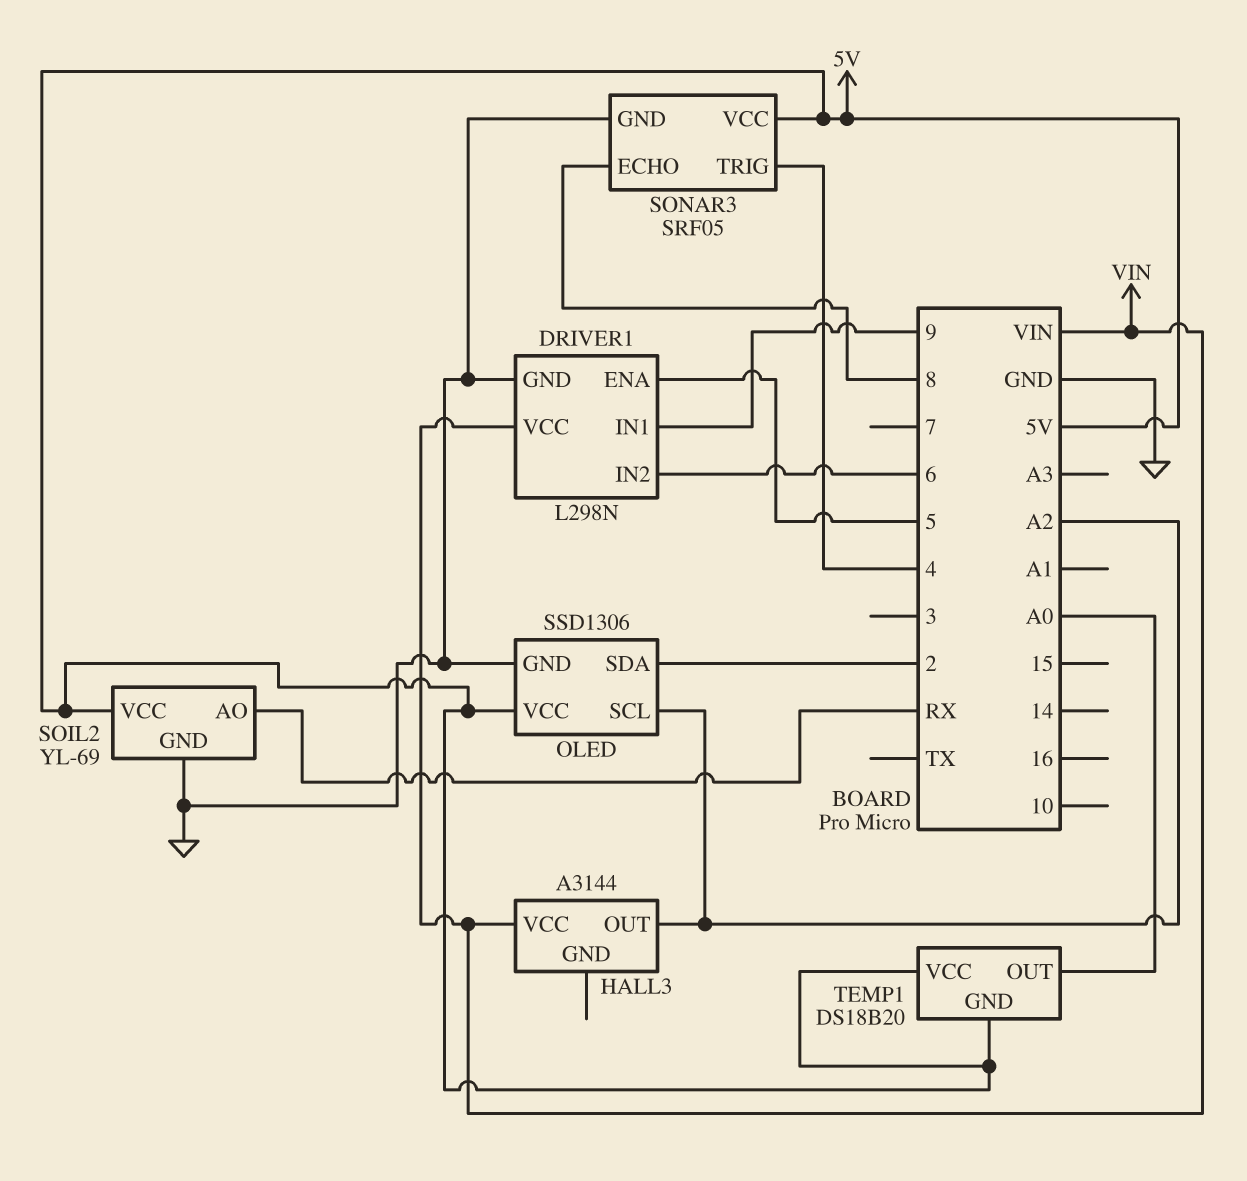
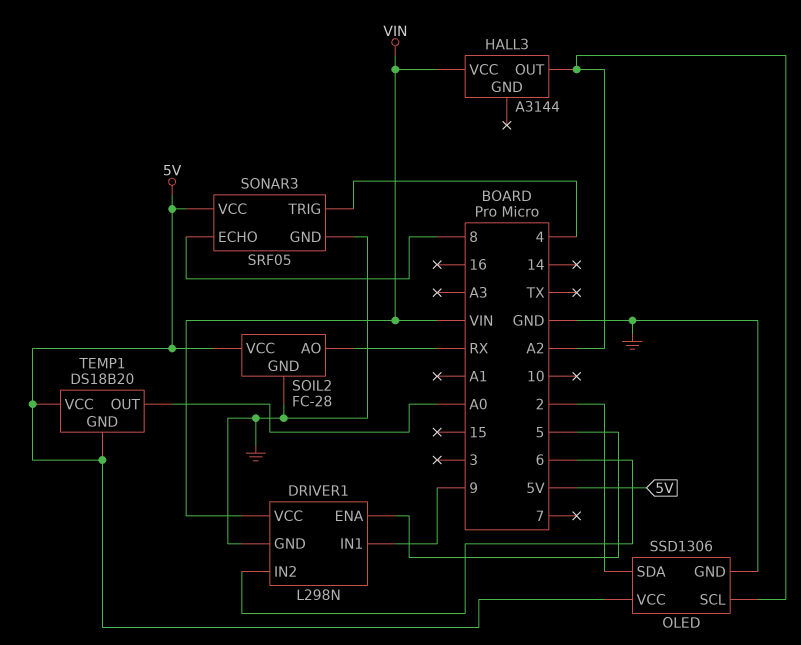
SOIL2: YL-69 -> FC-28

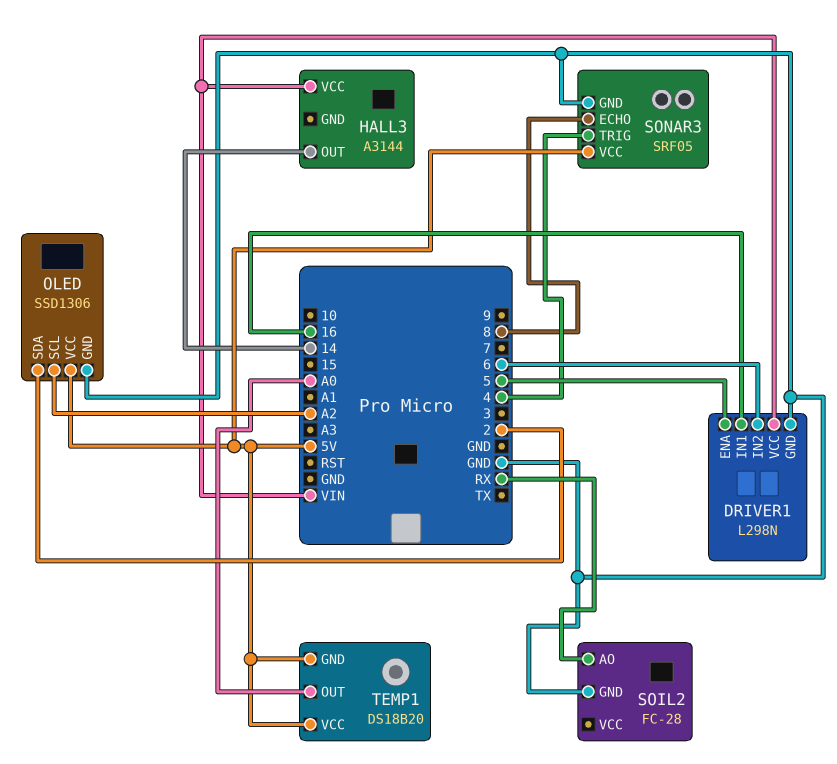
DRIVER1 pin IN1: 9 -> 16
HALL3 pin OUT: A2 -> 14
SOIL2 pin VCC: 5V -> none

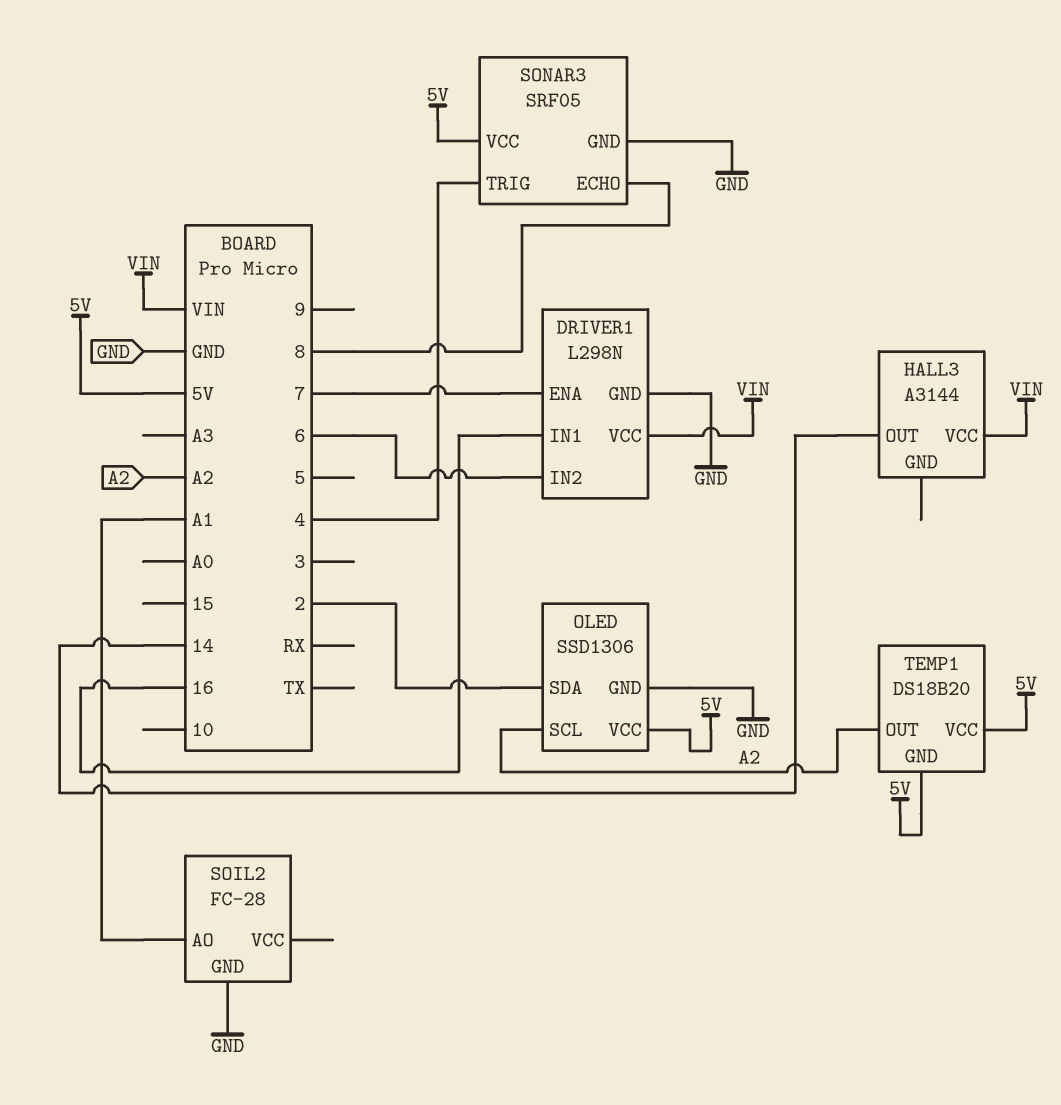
DRIVER1 pin ENA: 5 -> 7
SOIL2 pin AO: RX -> A1
TEMP1 pin OUT: A0 -> A2

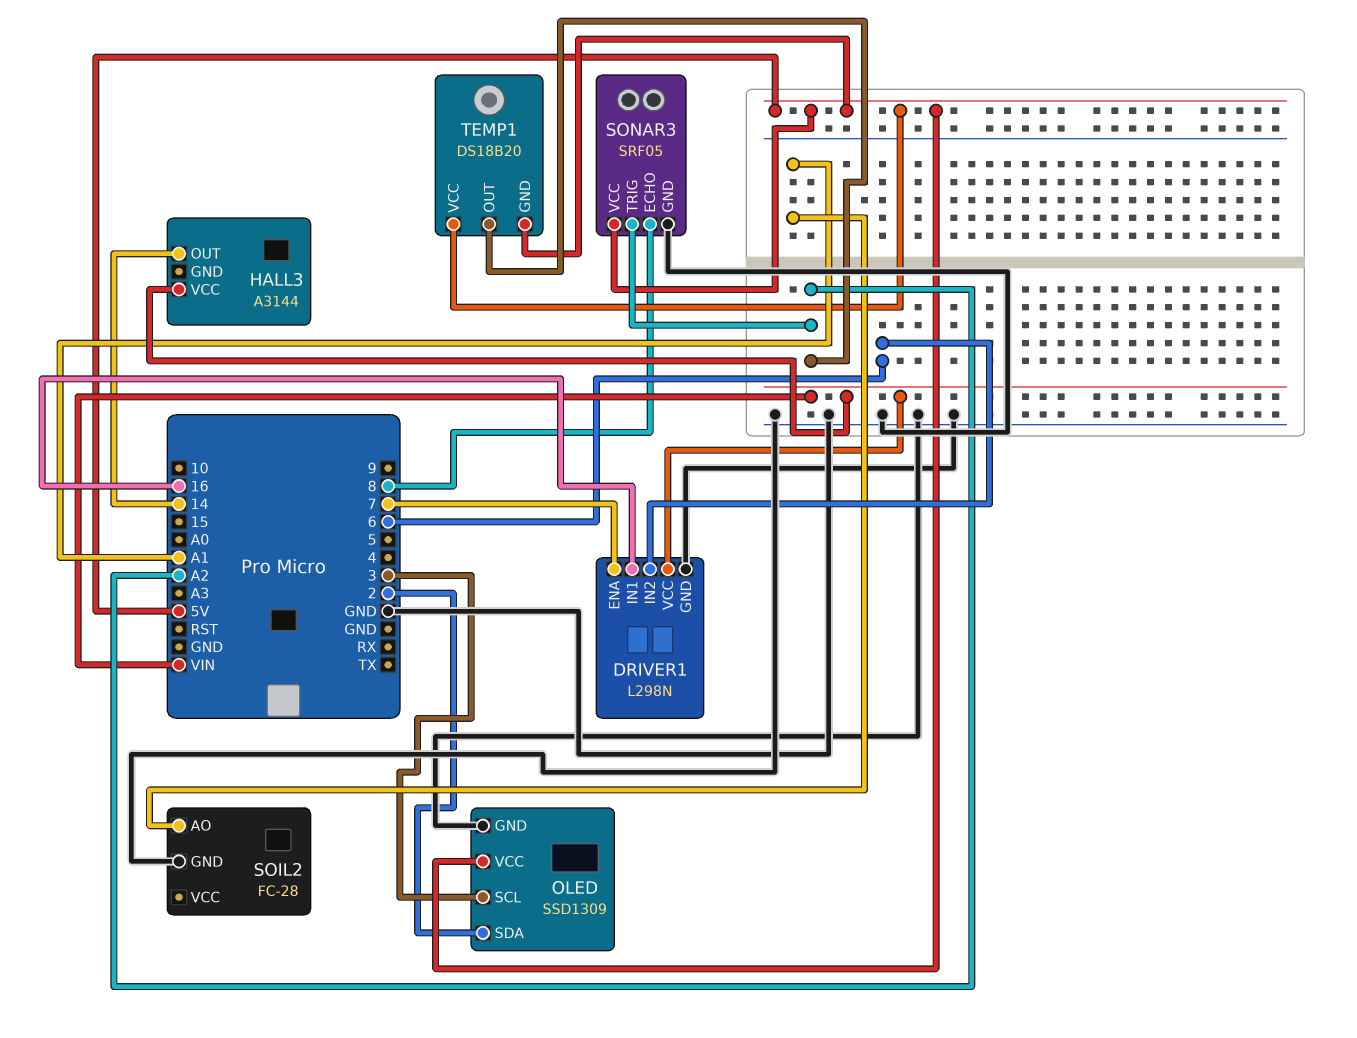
OLED: SSD1306 -> SSD1309
OLED pin SCL: A2 -> 3
SONAR3 pin TRIG: 4 -> A2

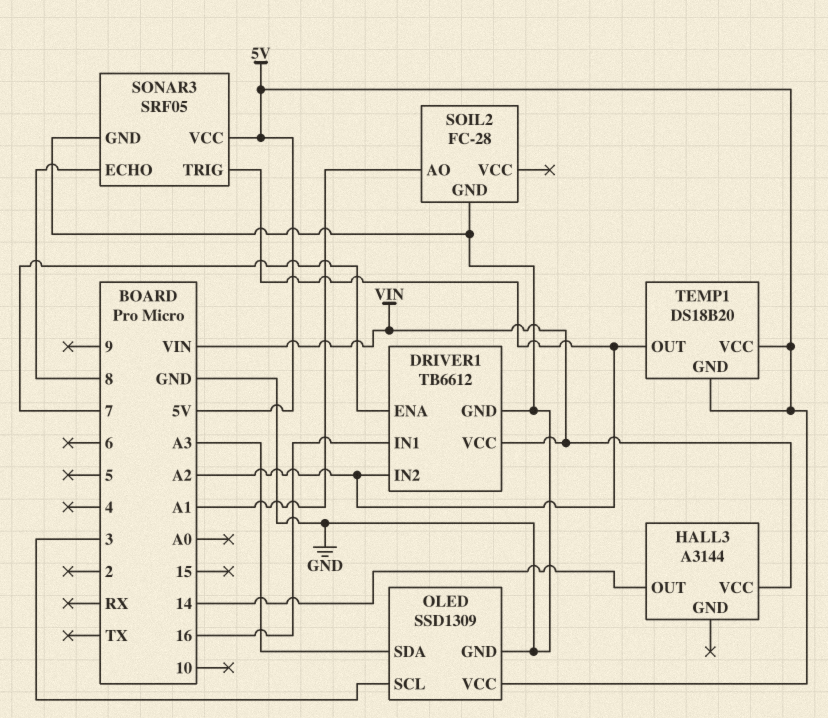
DRIVER1: L298N -> TB6612
DRIVER1 pin IN2: 6 -> A2
OLED pin SDA: 2 -> A3

